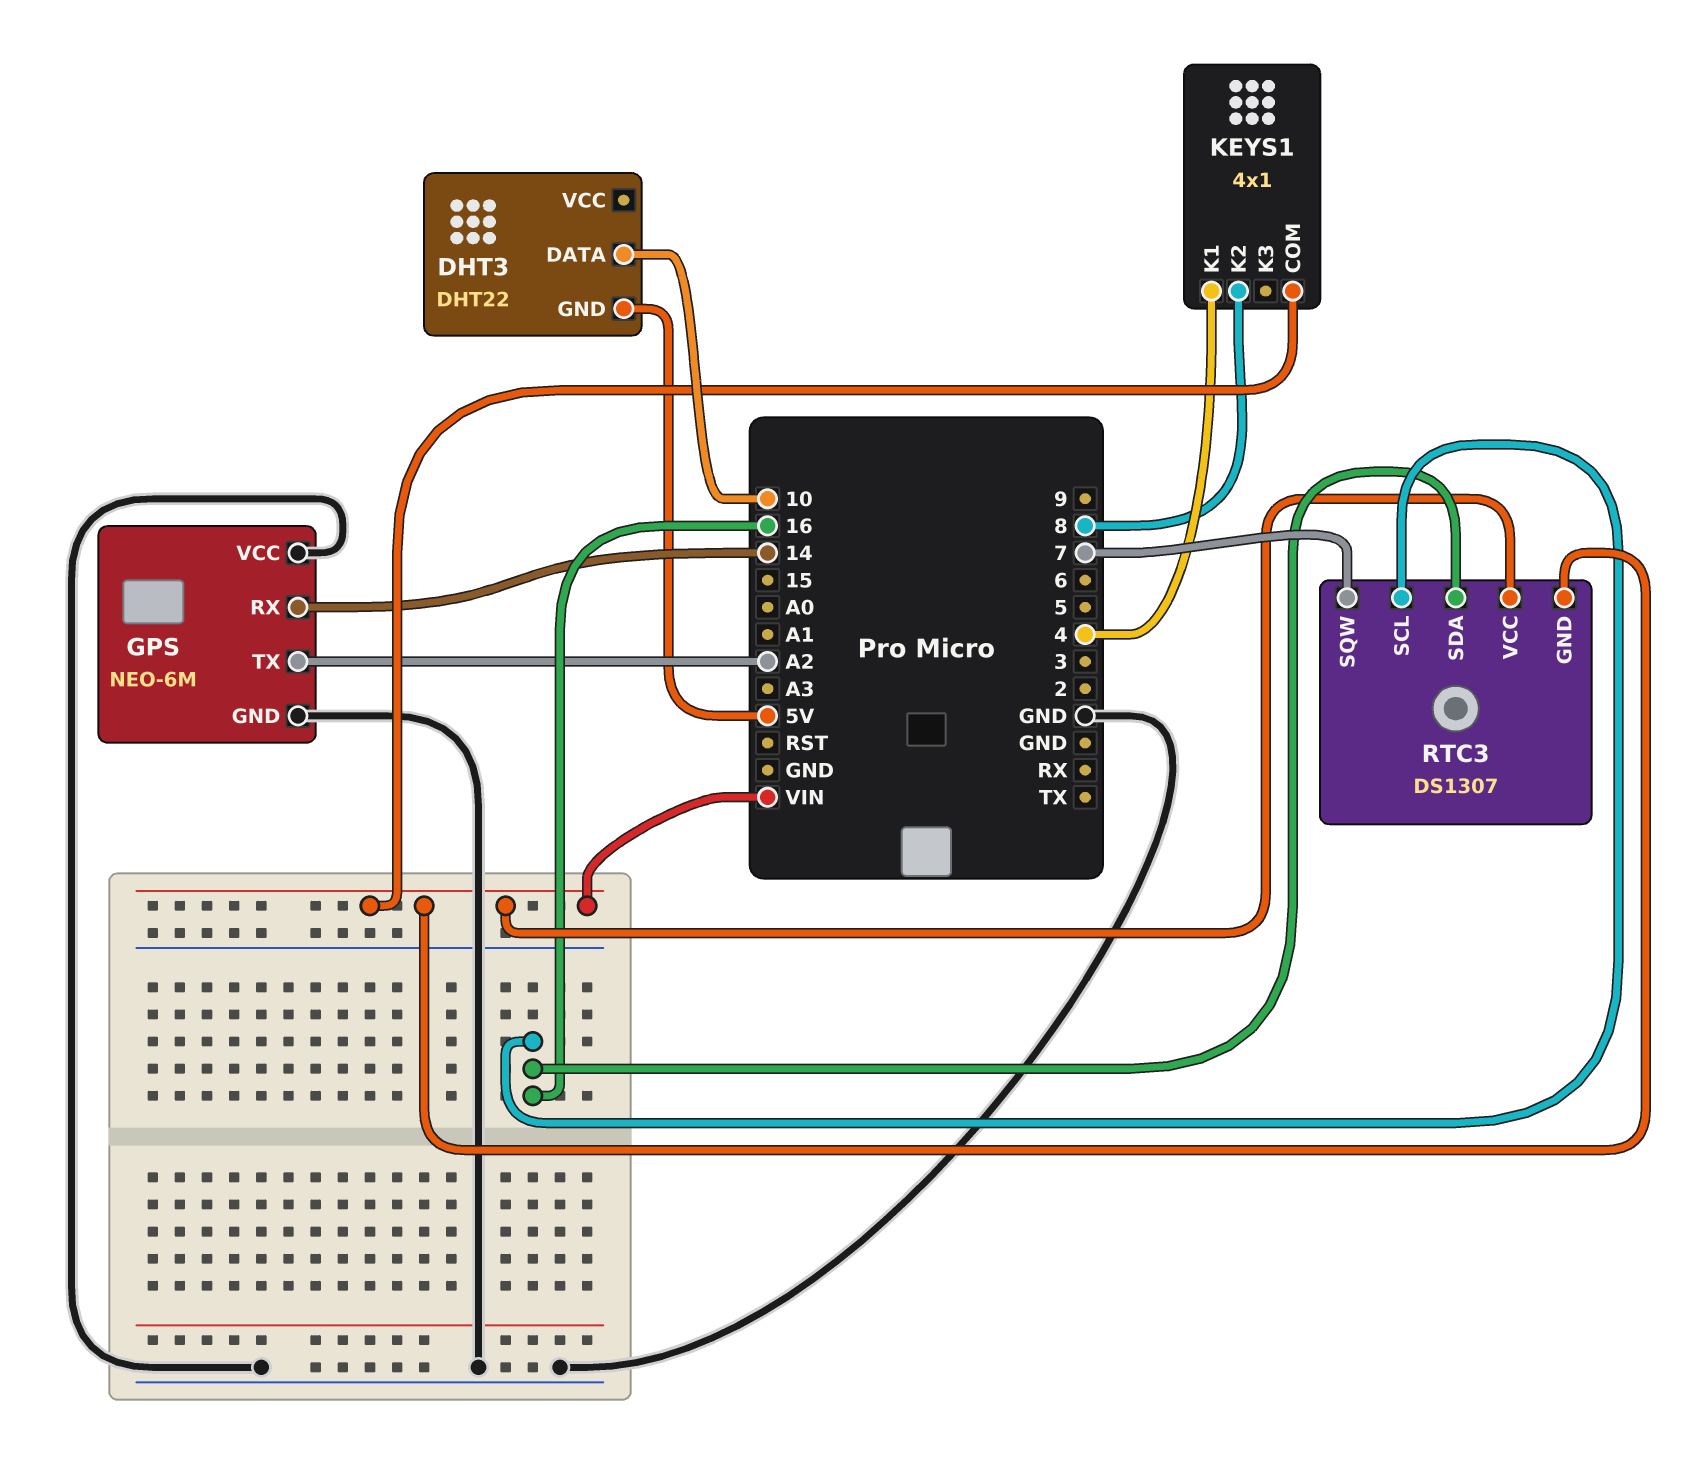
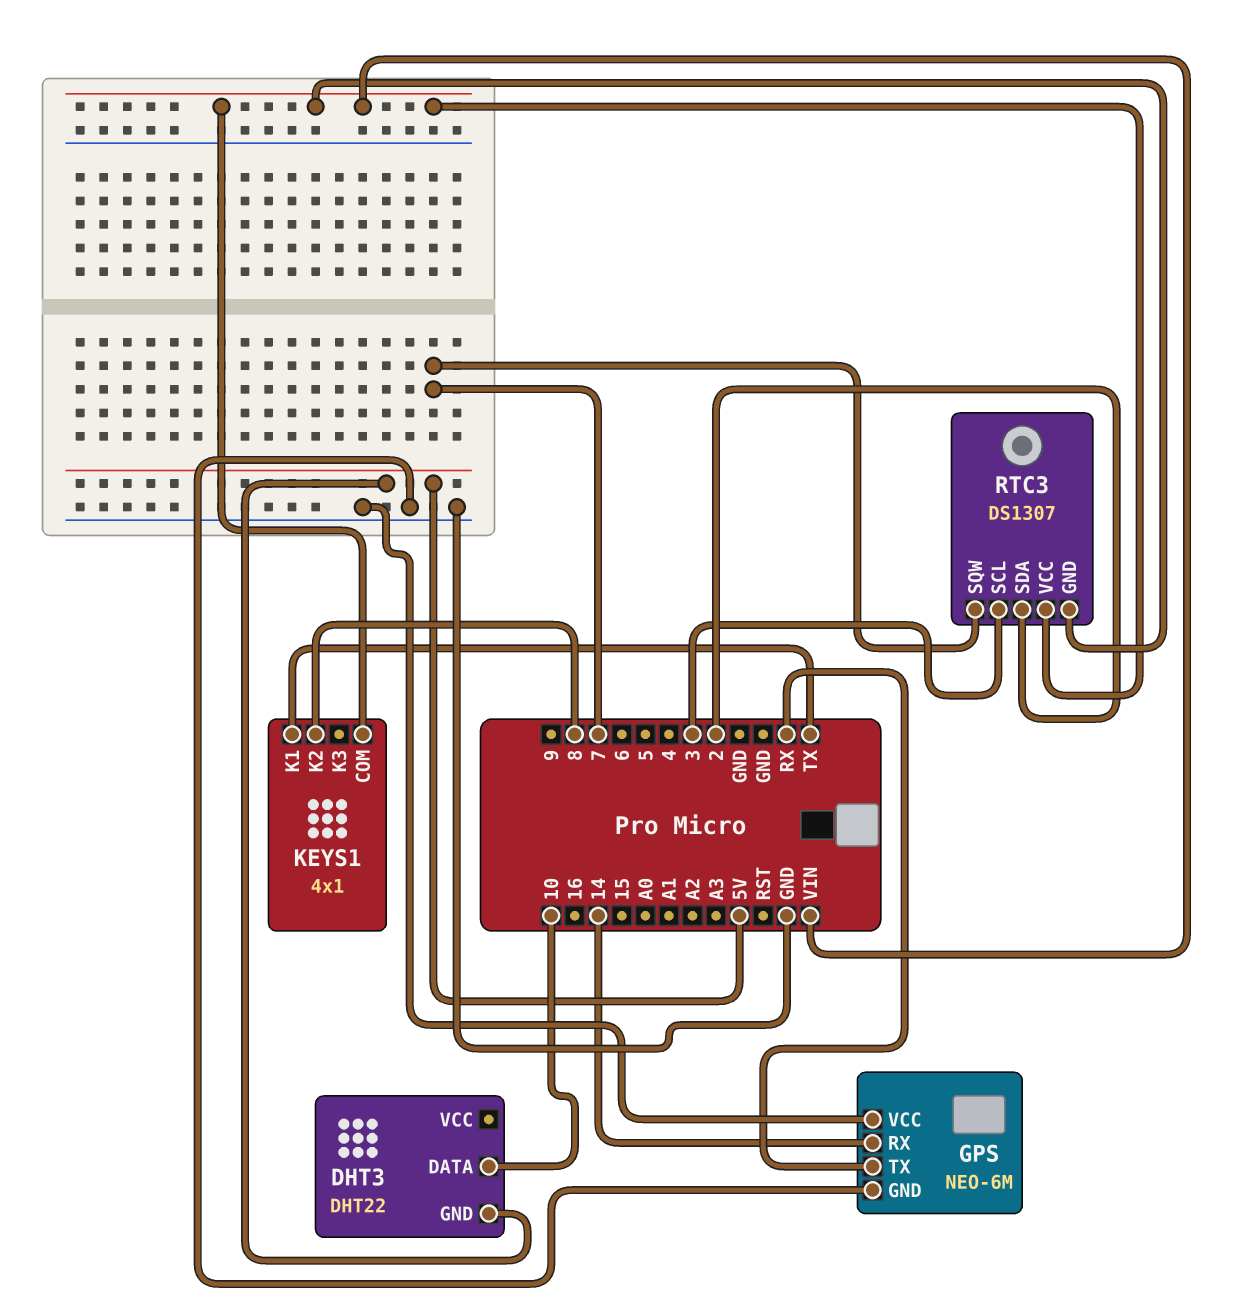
GPS pin TX: A2 -> RX
KEYS1 pin K1: 4 -> TX
RTC3 pin SCL: 16 -> 3
RTC3 pin SDA: 16 -> 2

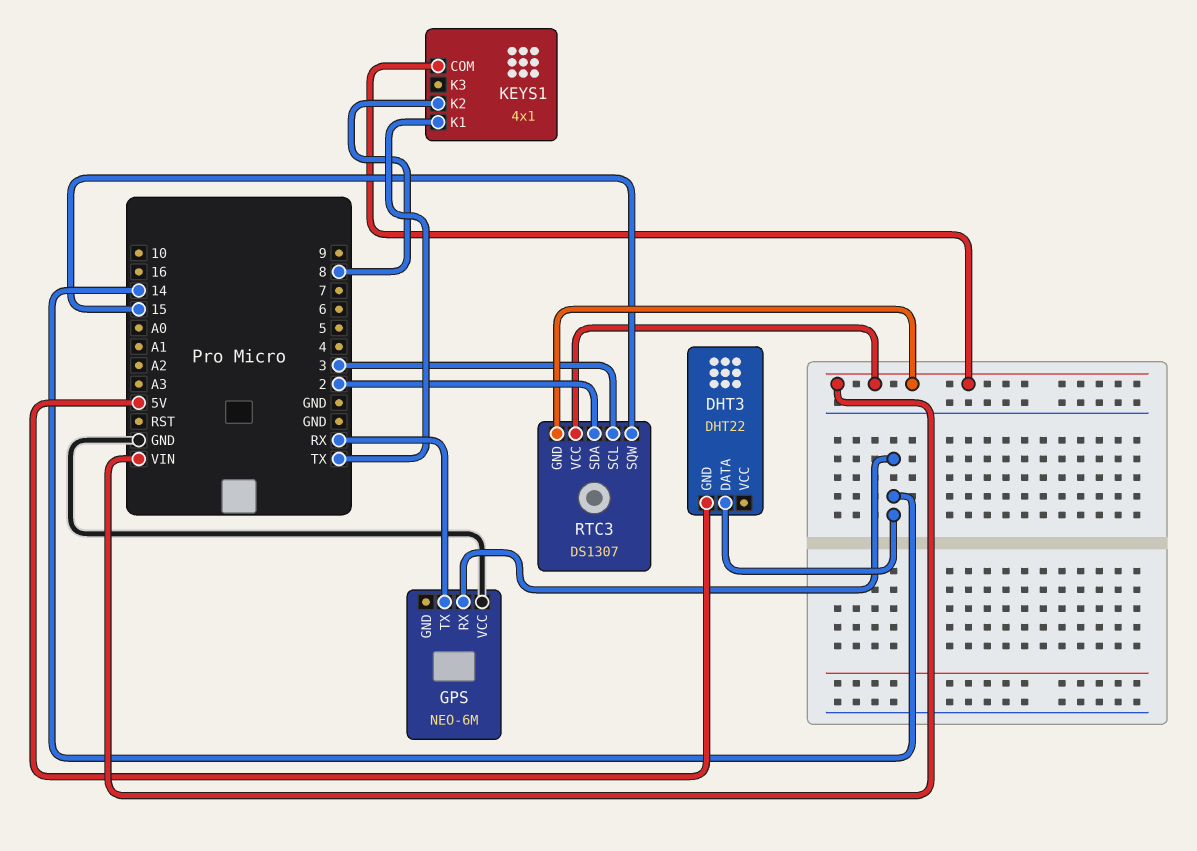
DHT3 pin DATA: 10 -> 14
GPS pin GND: GND -> none
RTC3 pin SQW: 7 -> 15

